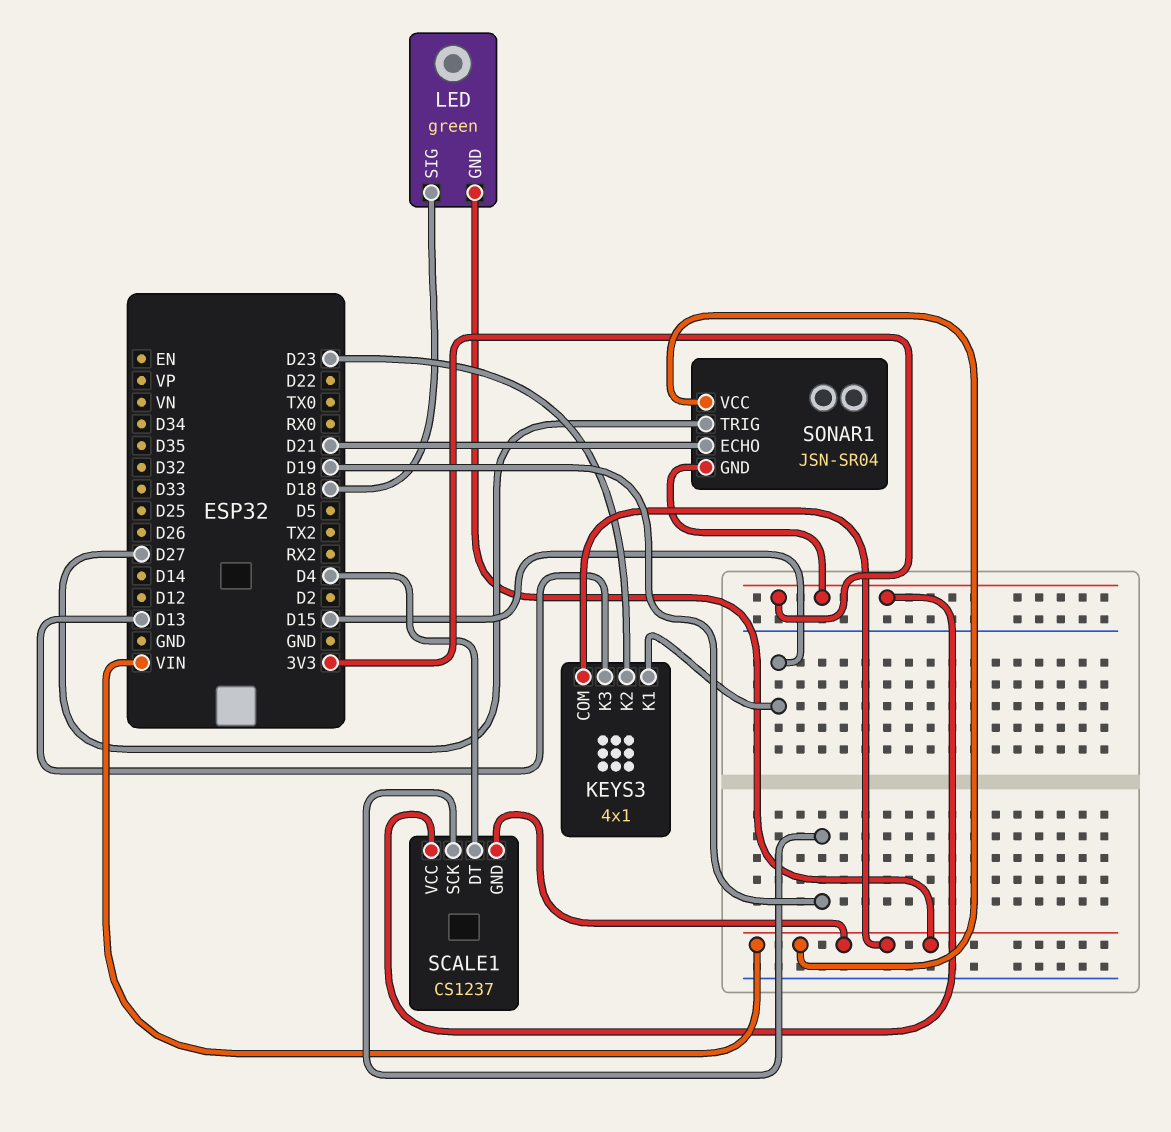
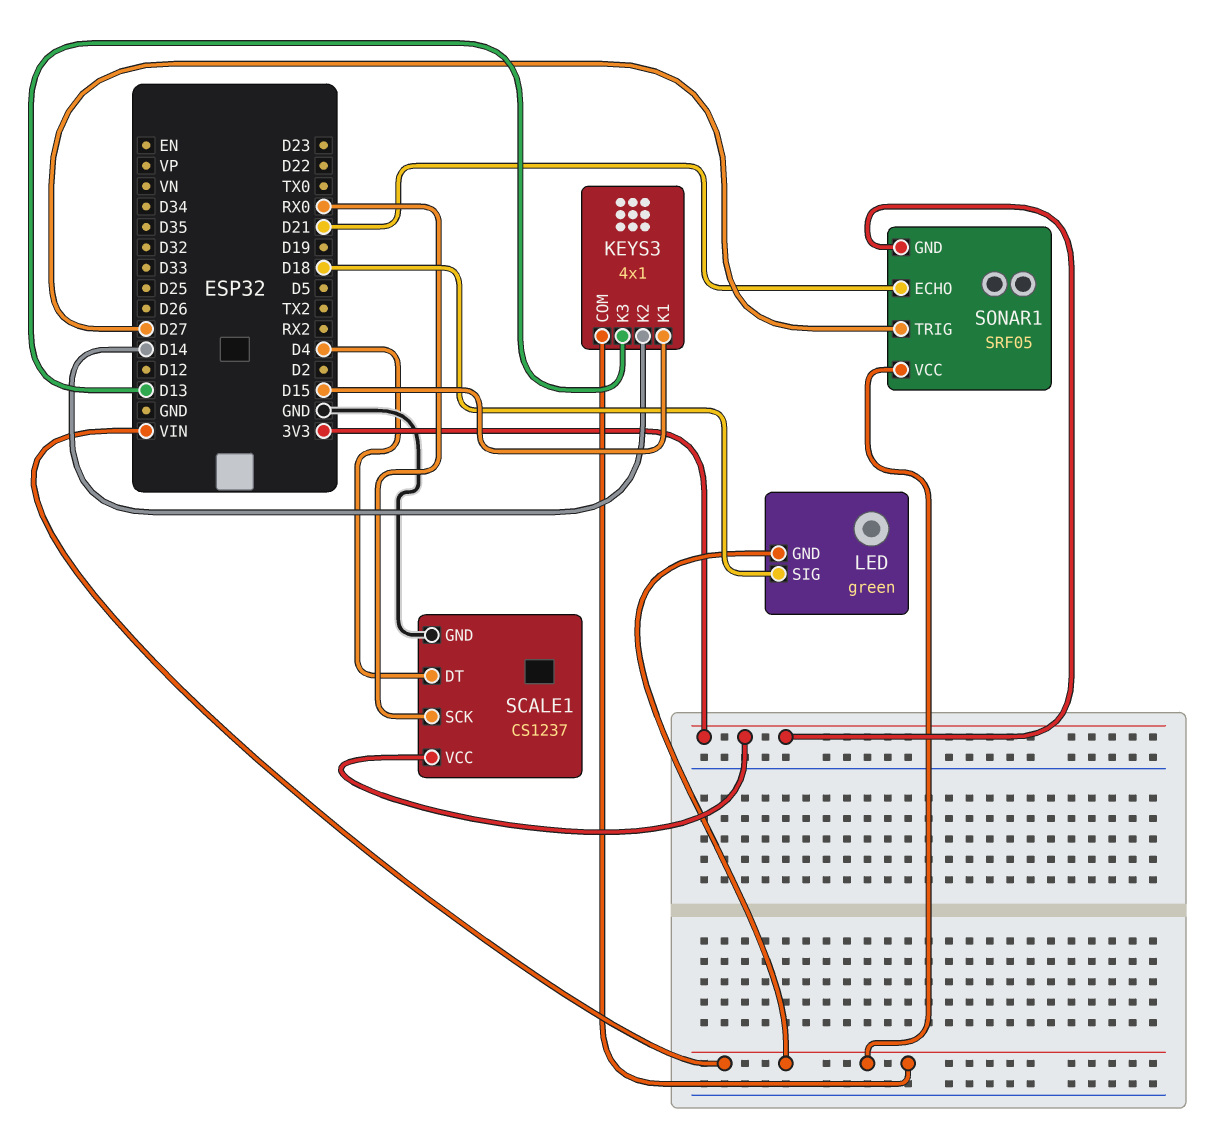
KEYS3 pin K2: D23 -> D14
SCALE1 pin GND: VIN -> GND
SCALE1 pin SCK: D19 -> RX0
SONAR1: JSN-SR04 -> SRF05

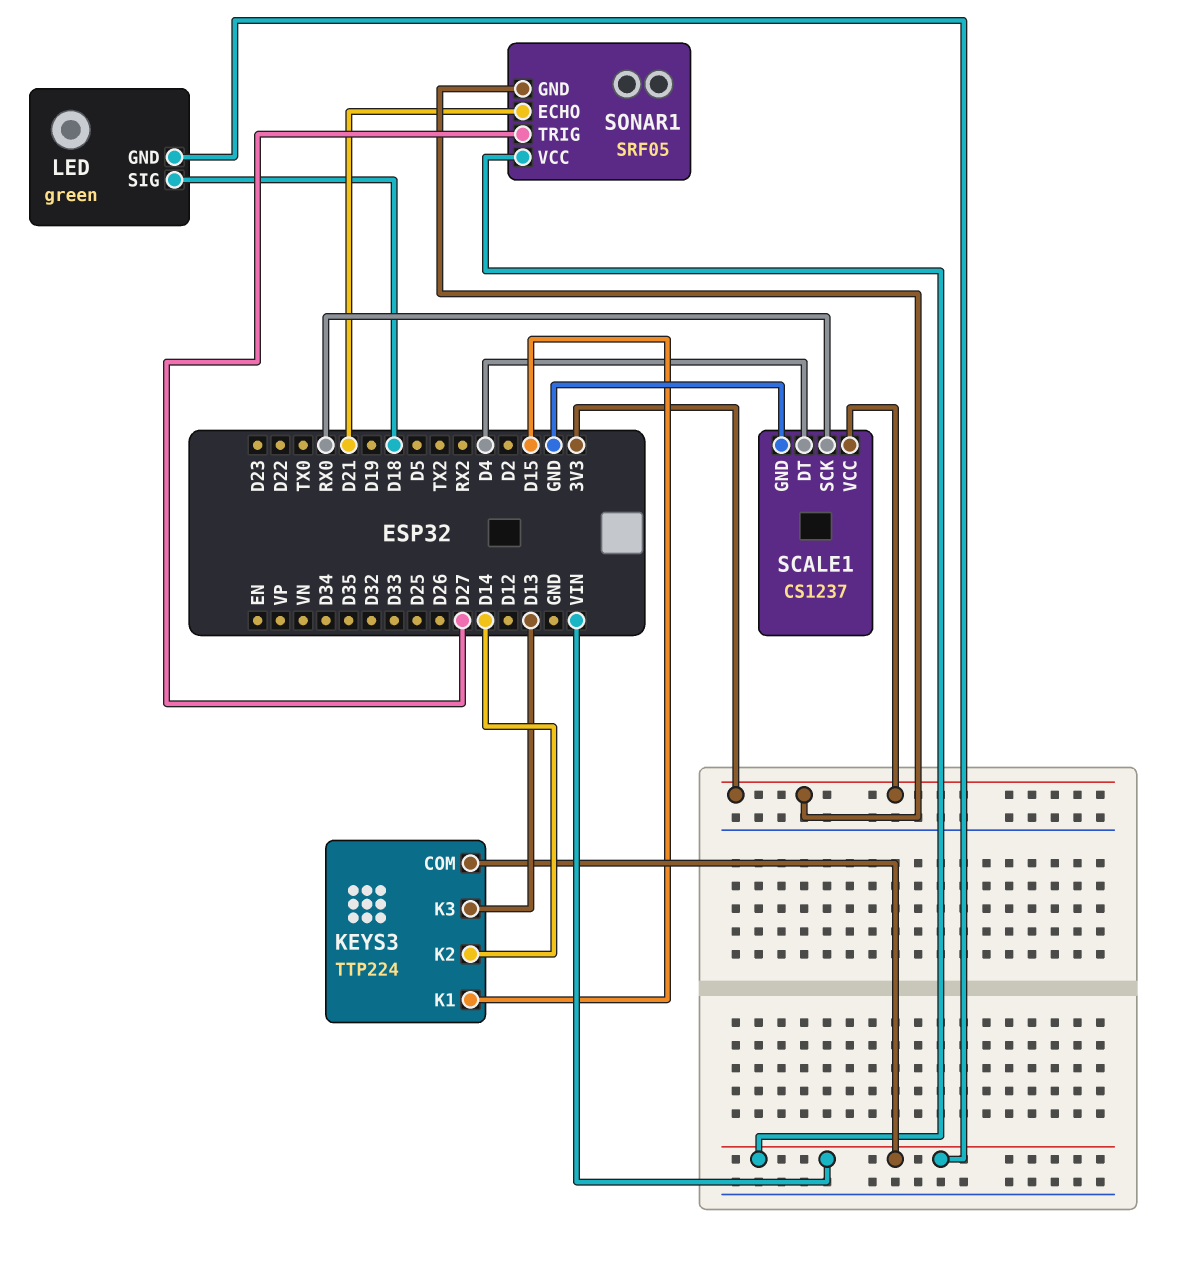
KEYS3: 4x1 -> TTP224

